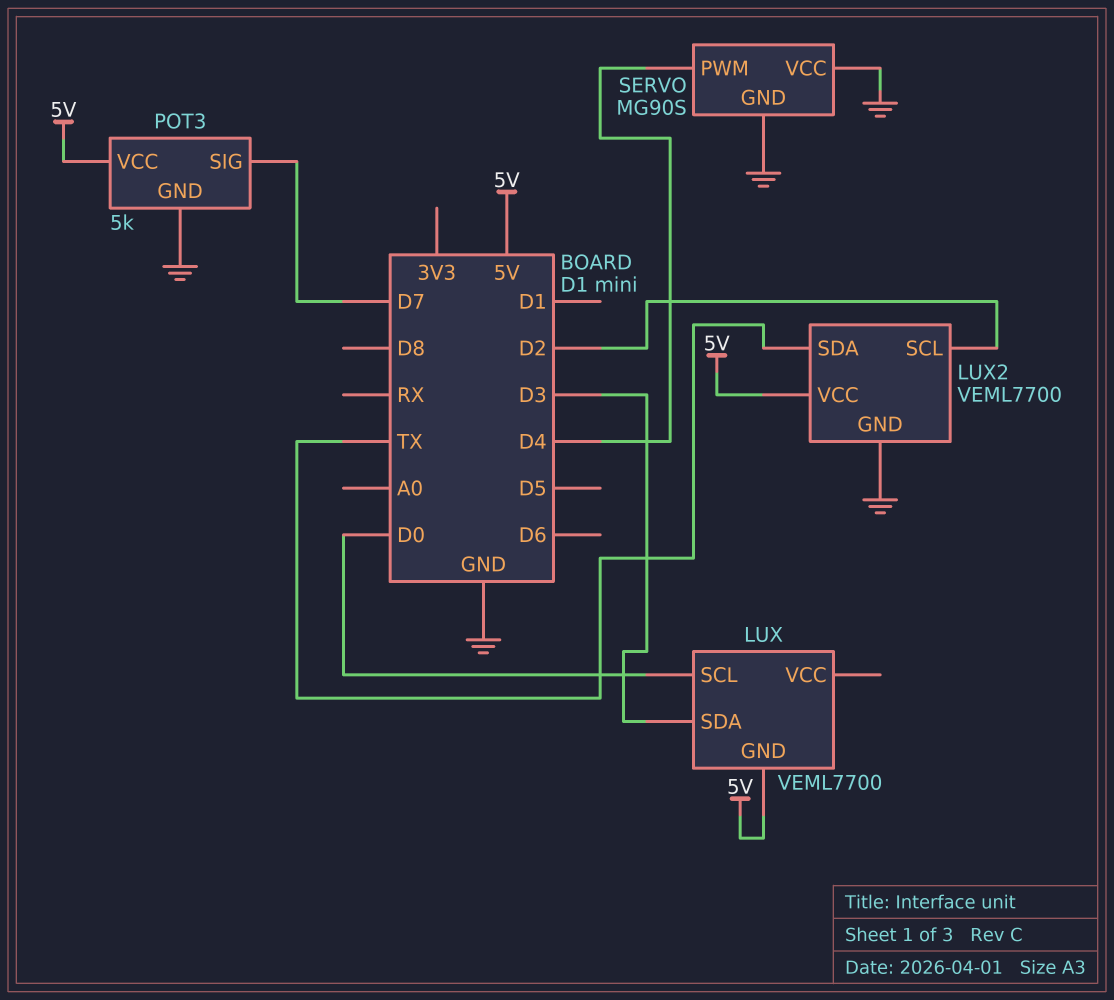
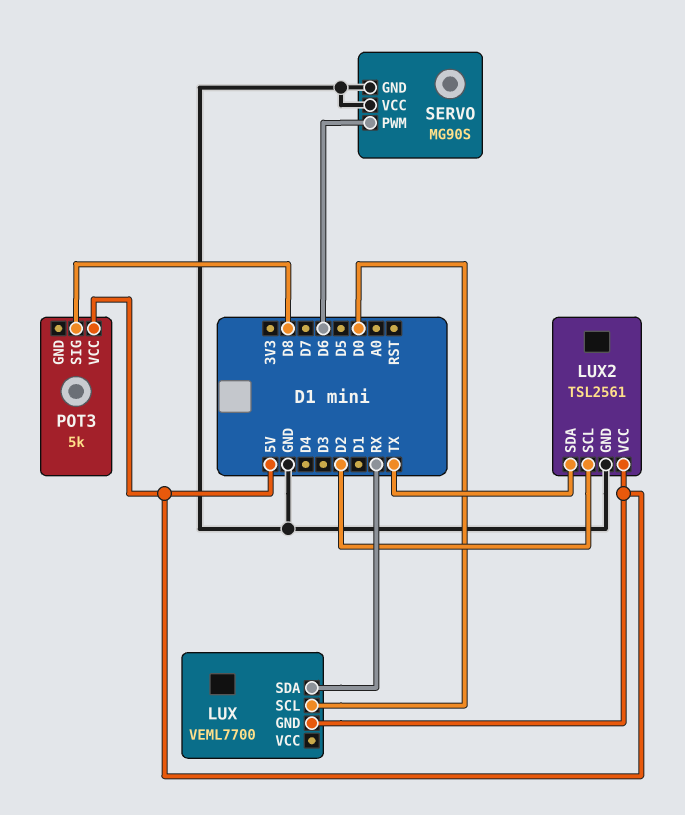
LUX pin SDA: D3 -> RX
LUX2: VEML7700 -> TSL2561
POT3 pin GND: GND -> none
POT3 pin SIG: D7 -> D8
SERVO pin PWM: D4 -> D6

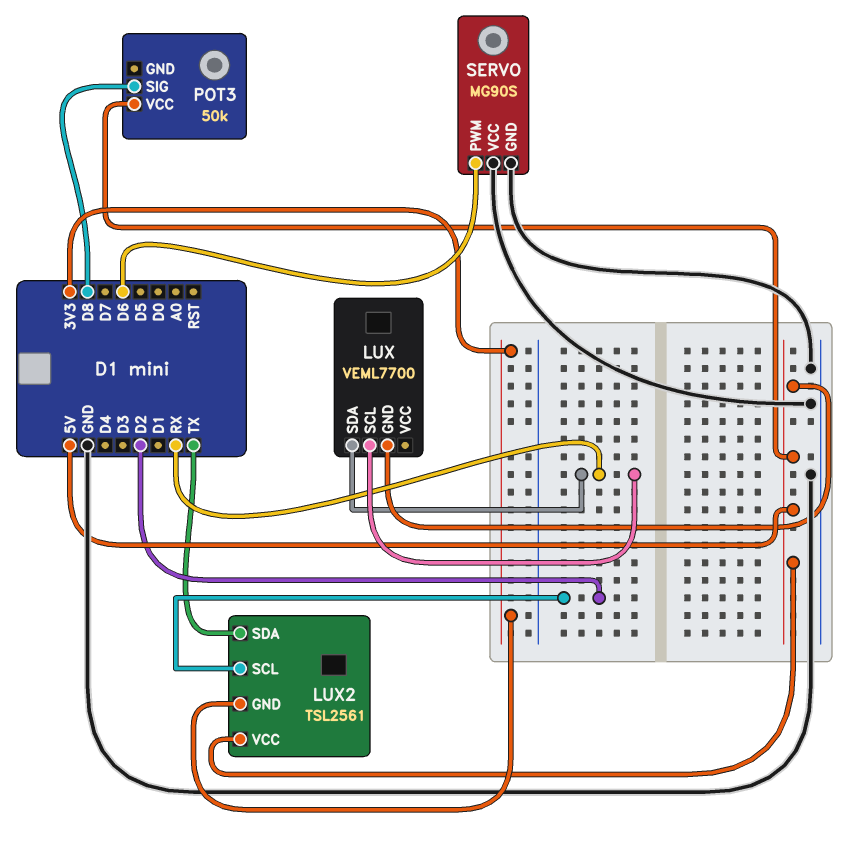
LUX pin SCL: D0 -> RX
LUX2 pin GND: GND -> 3V3
POT3: 5k -> 50k

